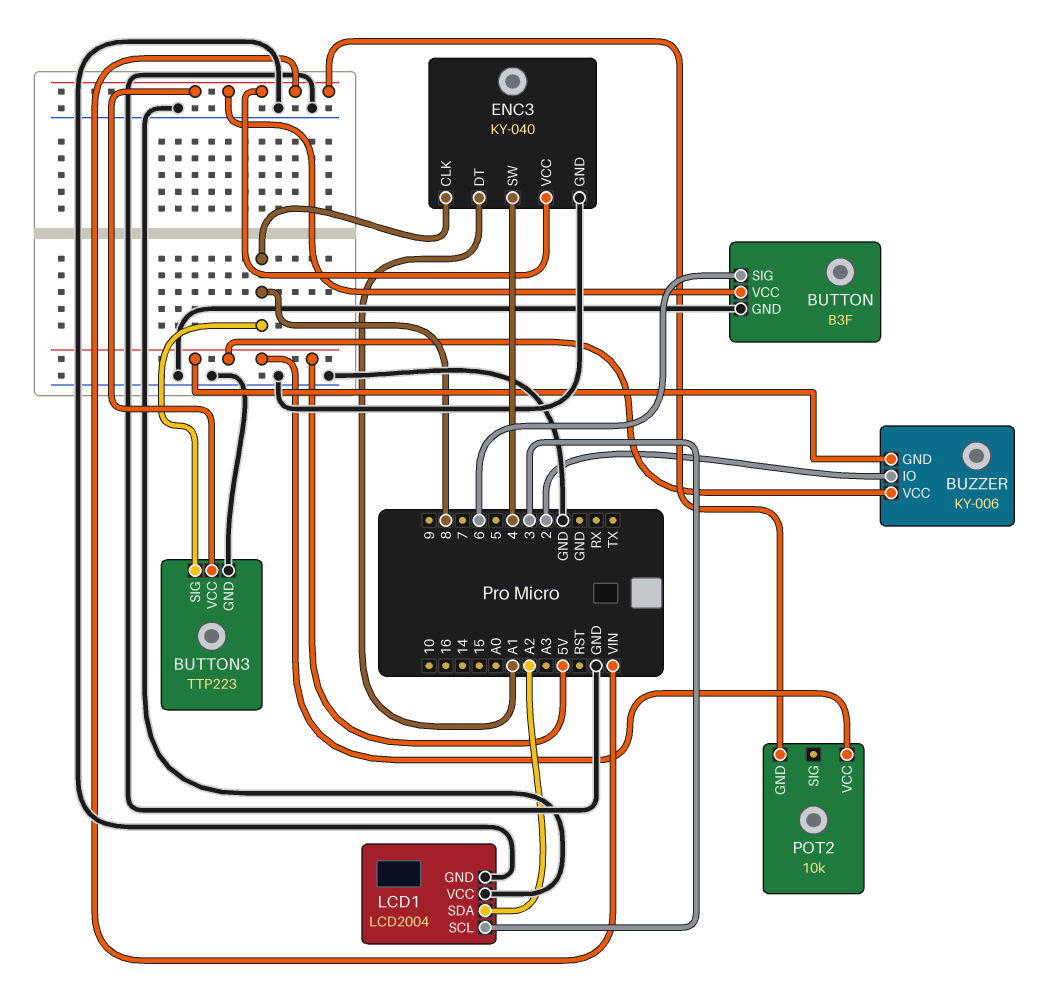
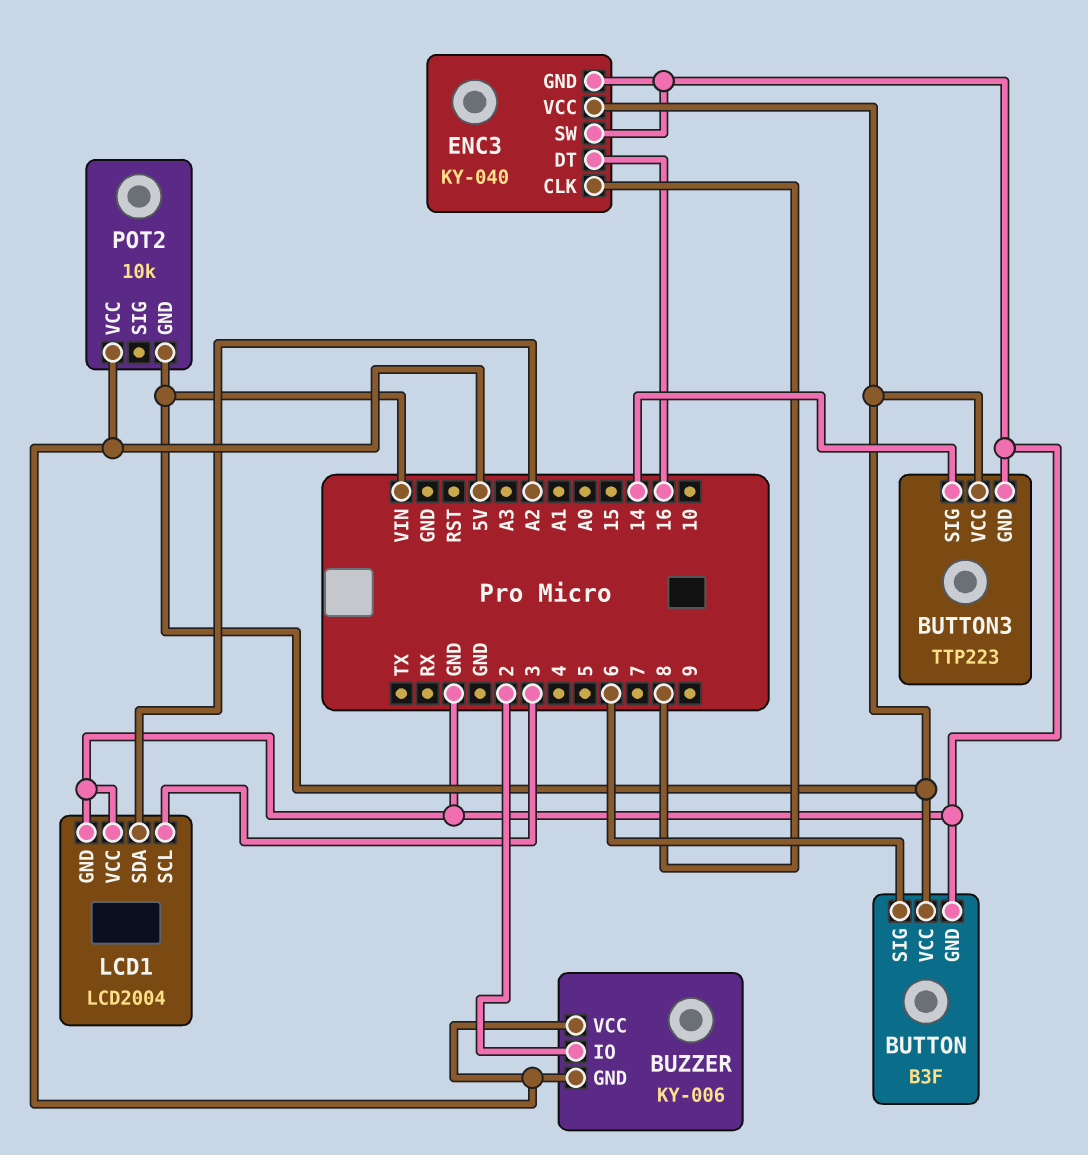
BUTTON3 pin SIG: 8 -> 14
ENC3 pin DT: A1 -> 16
ENC3 pin SW: 4 -> GND

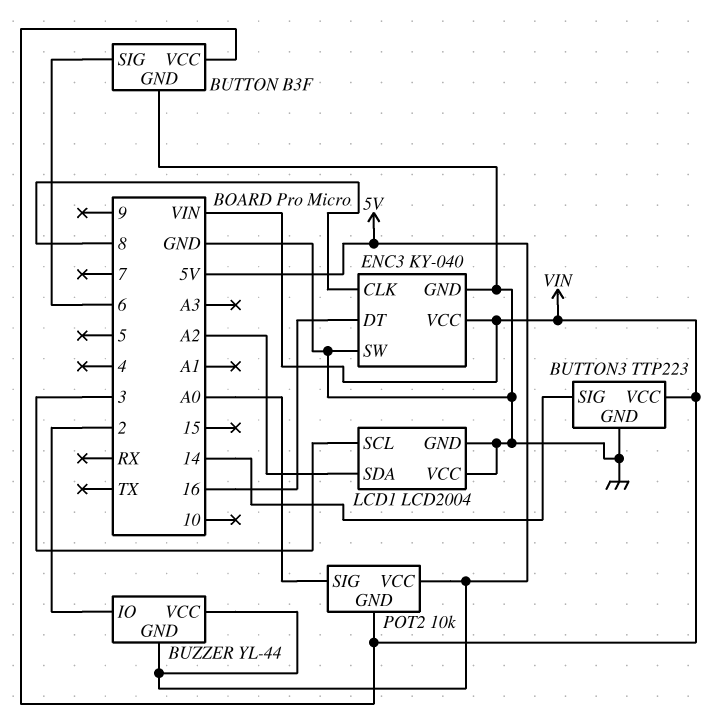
BUZZER: KY-006 -> YL-44
POT2 pin SIG: none -> A0

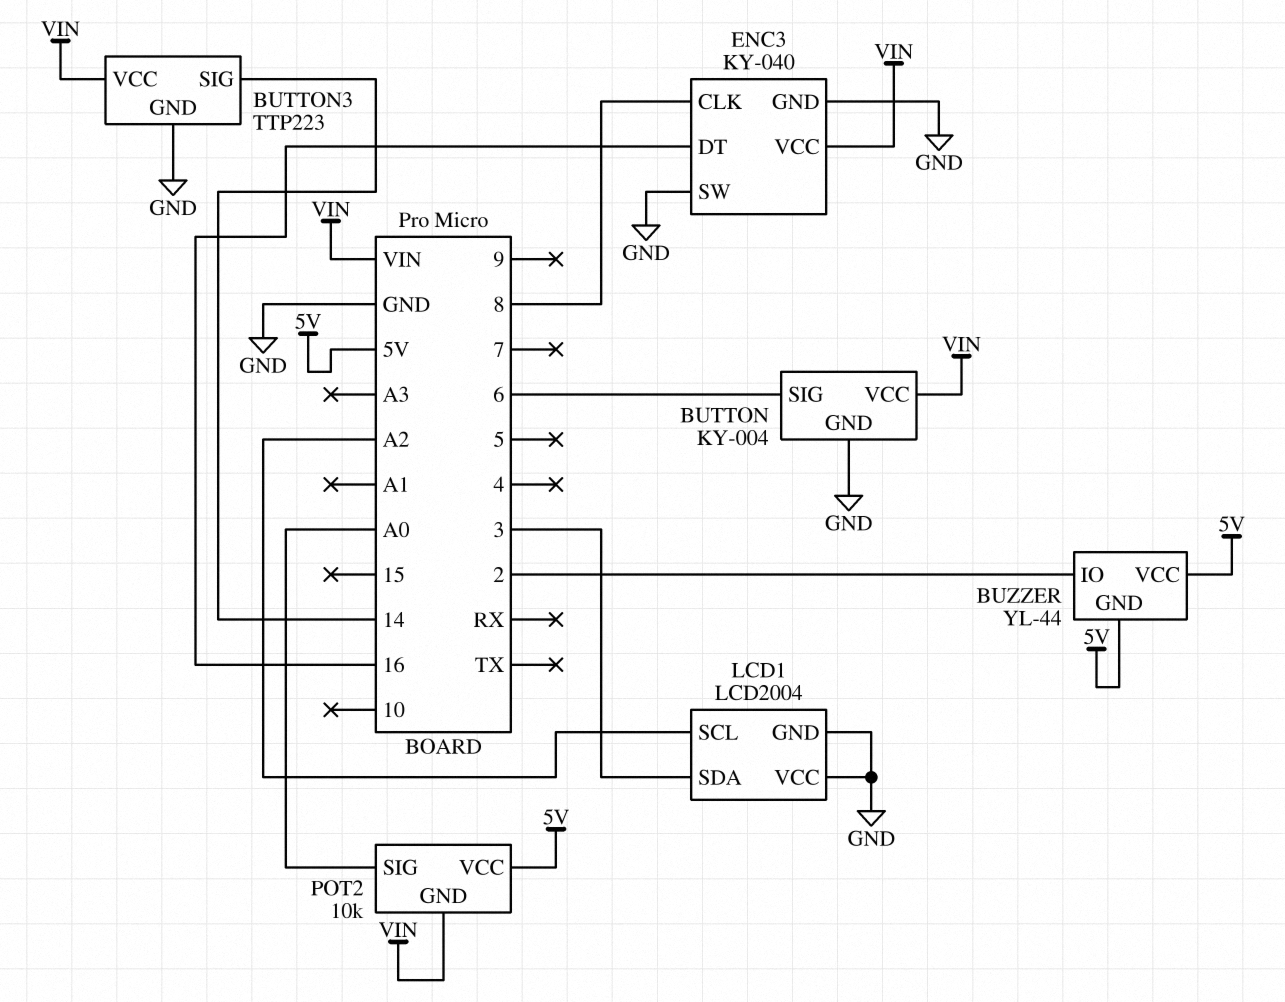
BUTTON: B3F -> KY-004
LCD1 pin SCL: 3 -> A2
LCD1 pin SDA: A2 -> 3

